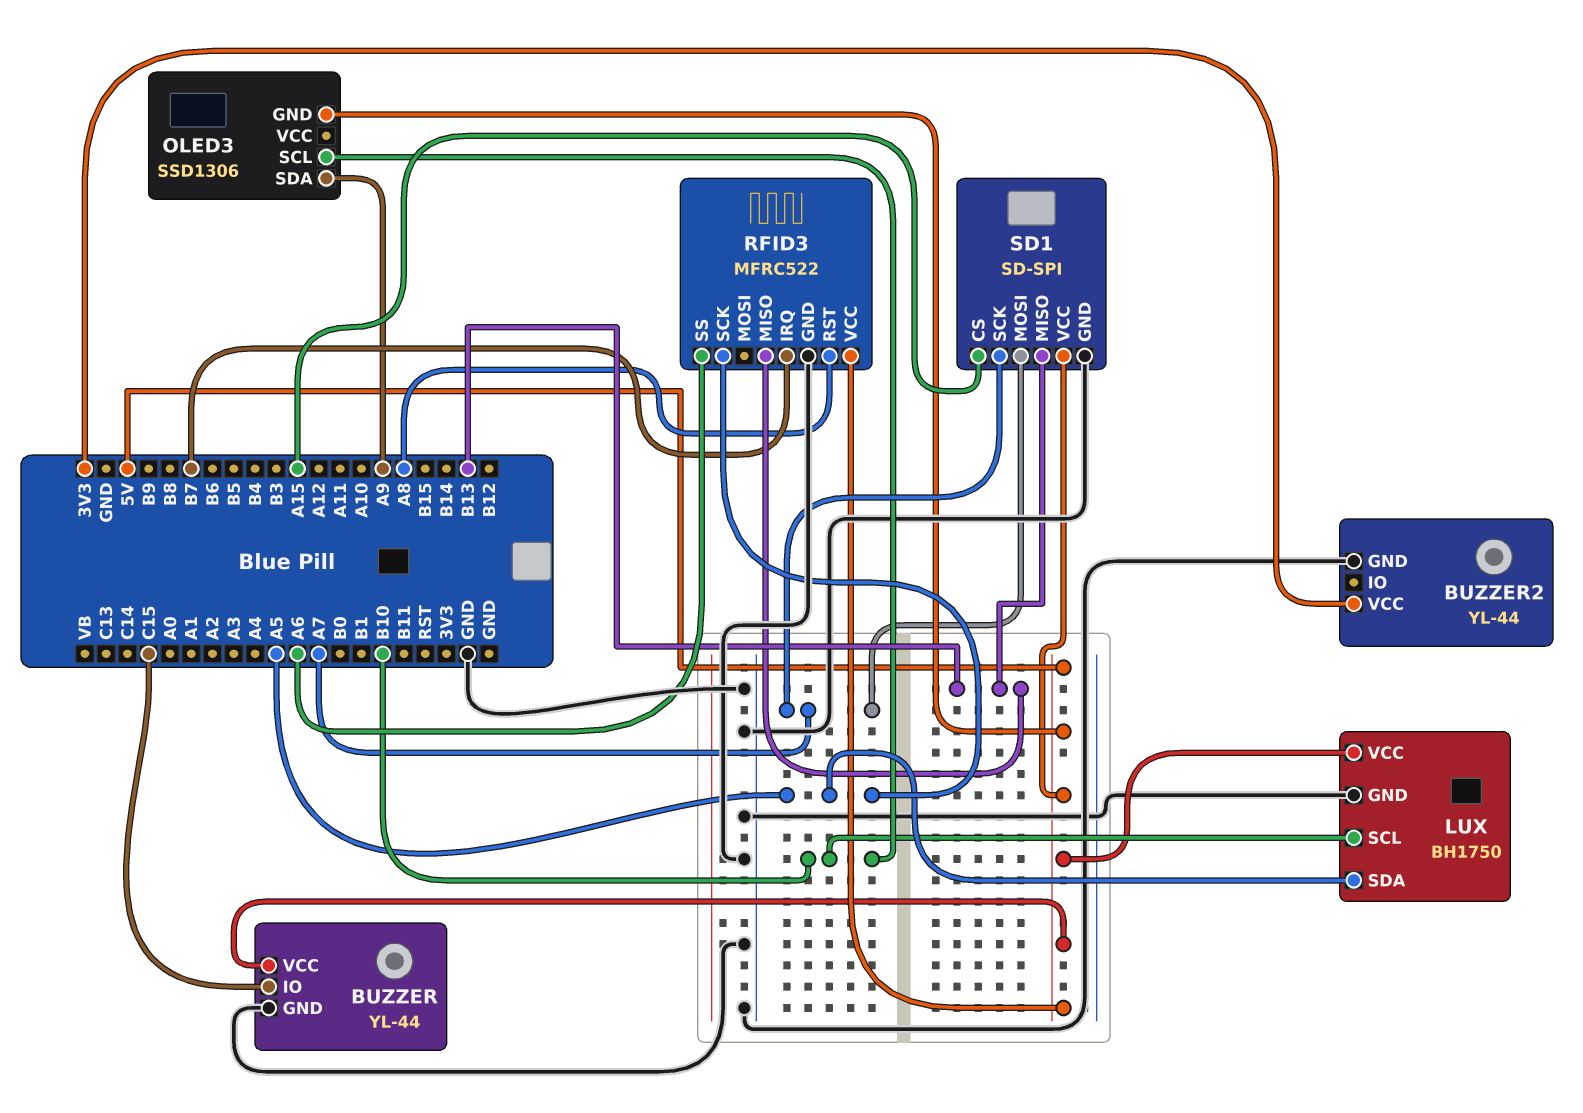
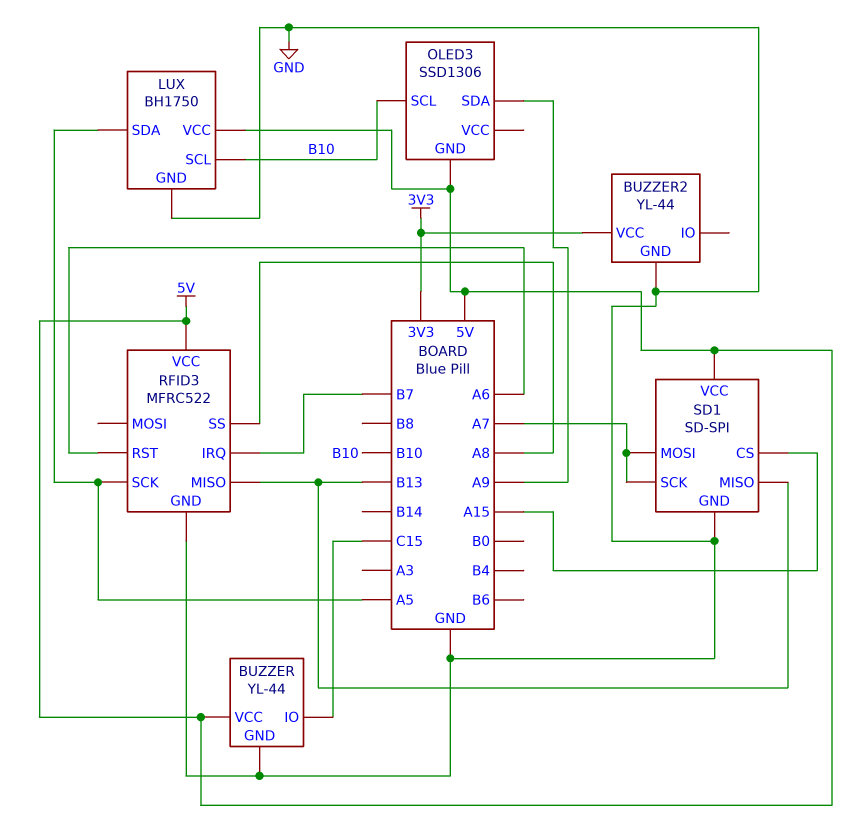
RFID3 pin RST: A8 -> A6
RFID3 pin SS: A6 -> A8

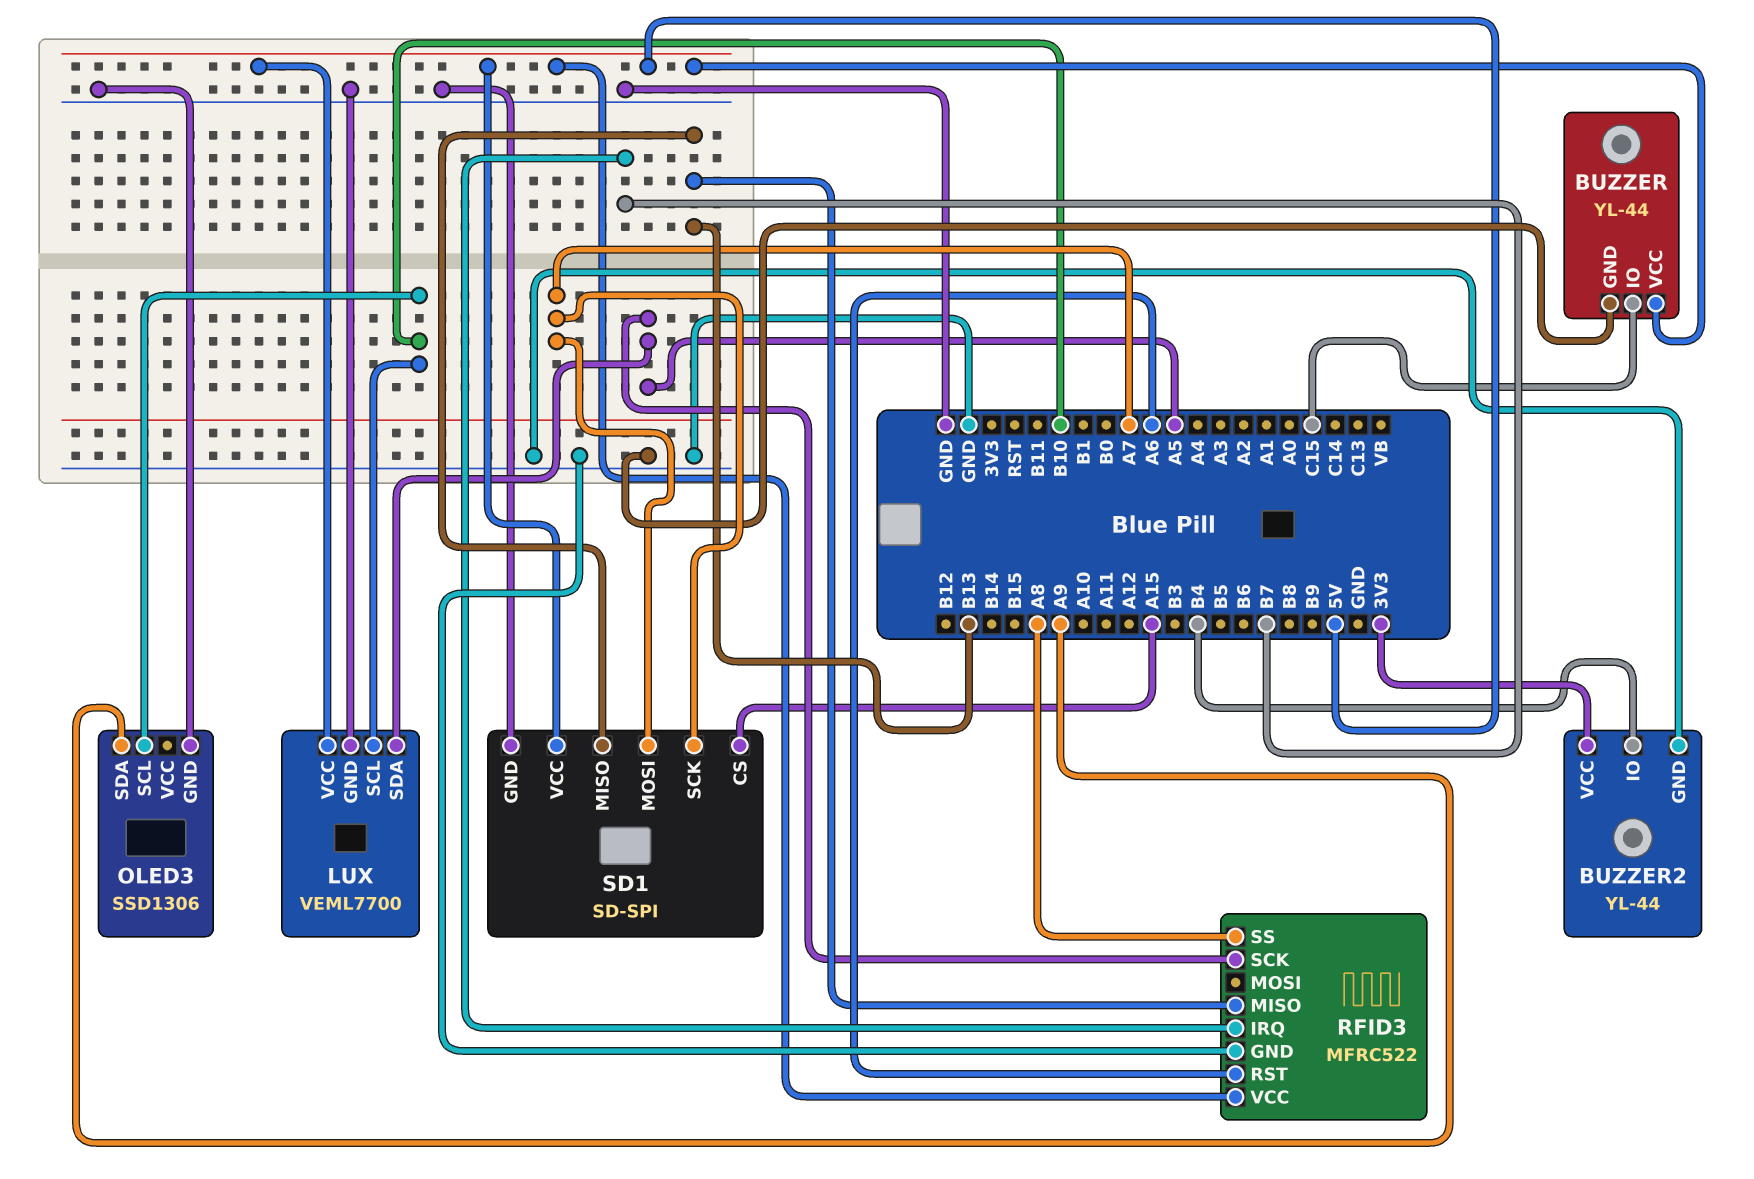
BUZZER2 pin IO: none -> B4
LUX: BH1750 -> VEML7700
OLED3 pin GND: 5V -> GND

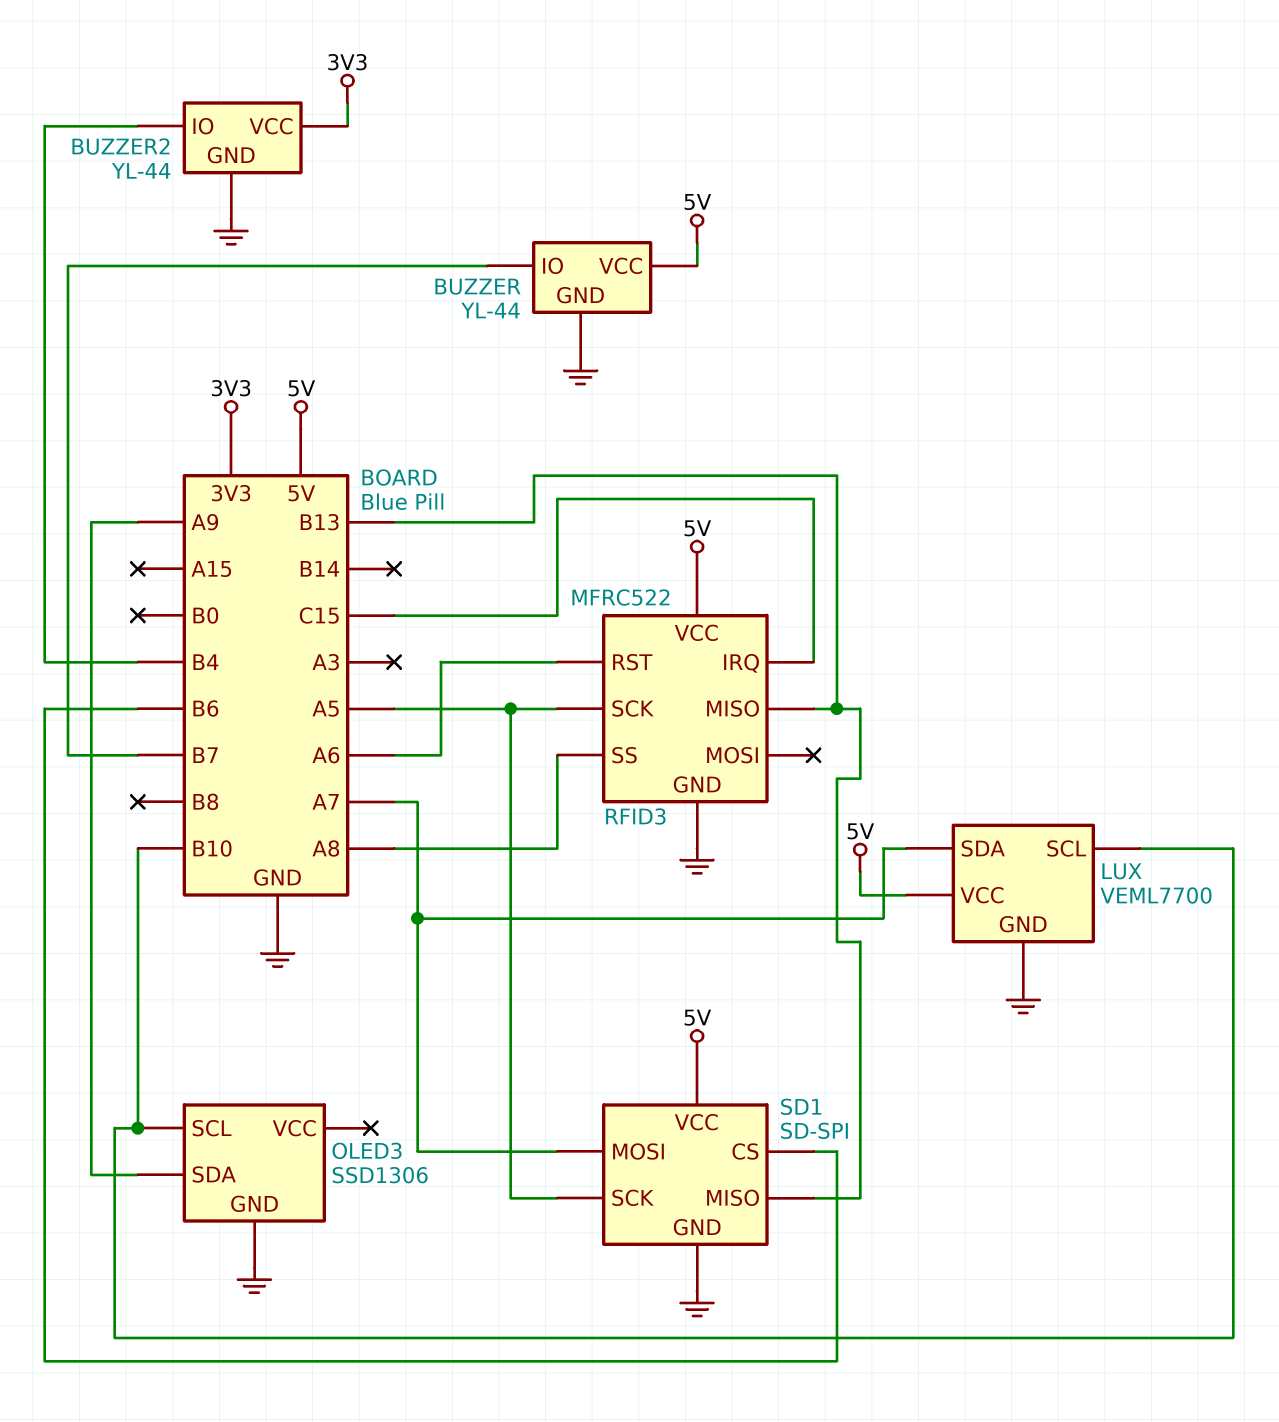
BUZZER pin IO: C15 -> B7
LUX pin SDA: A5 -> A7
RFID3 pin IRQ: B7 -> C15
SD1 pin CS: A15 -> B6
SD1 pin SCK: A7 -> A5

